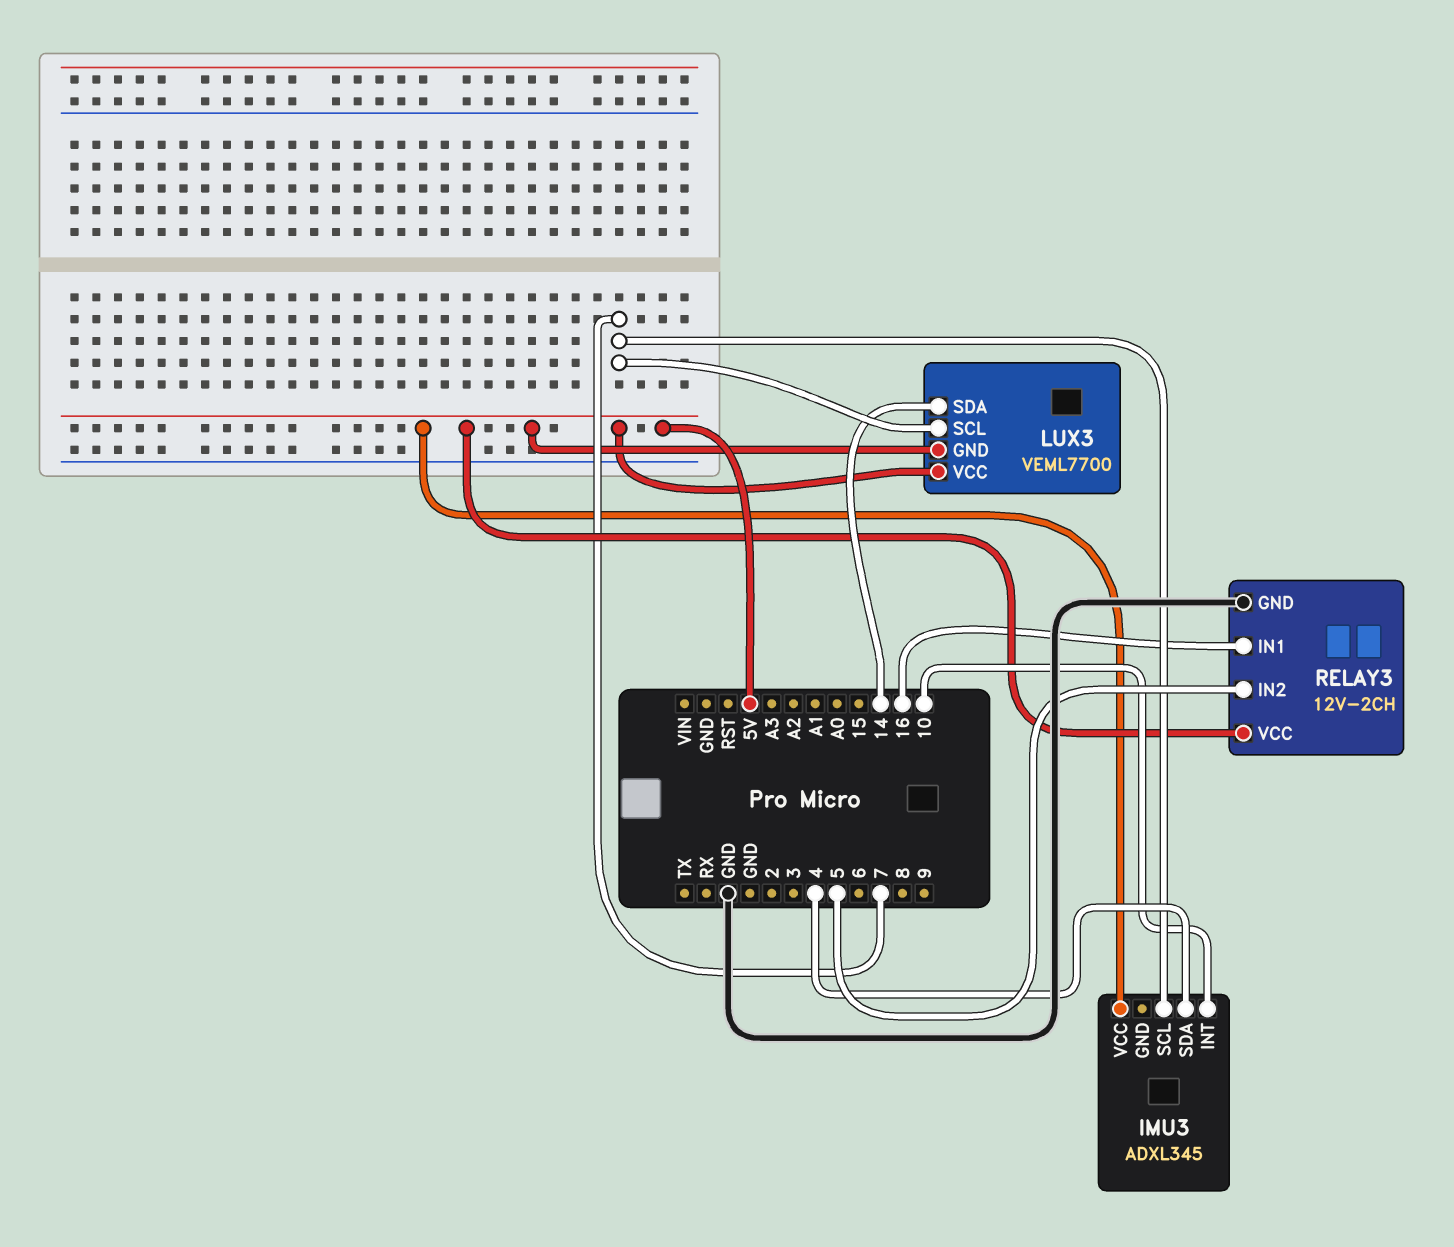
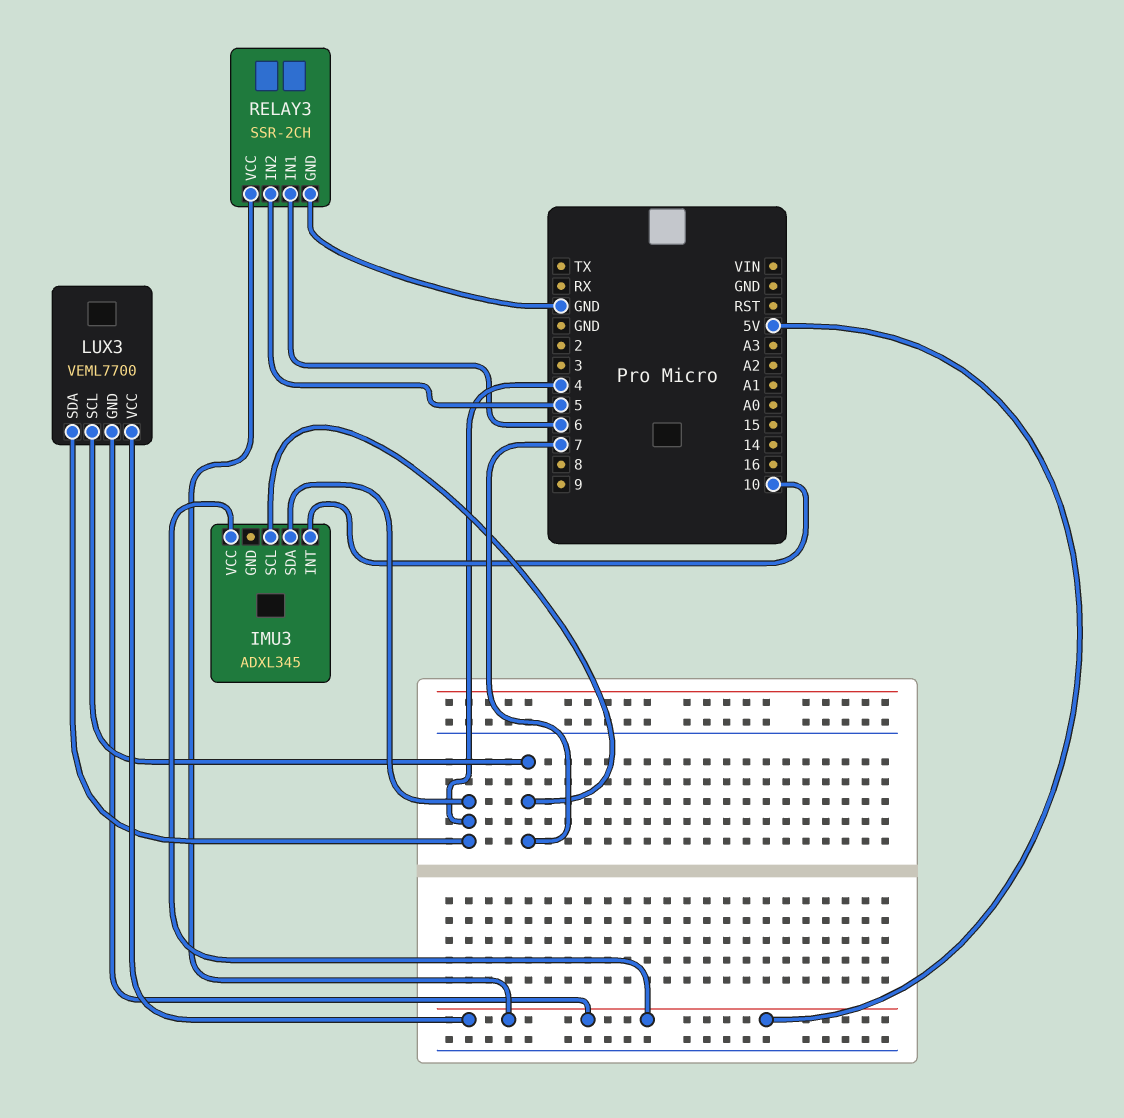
LUX3 pin SDA: 14 -> 4
RELAY3: 12V-2CH -> SSR-2CH
RELAY3 pin IN1: 16 -> 6

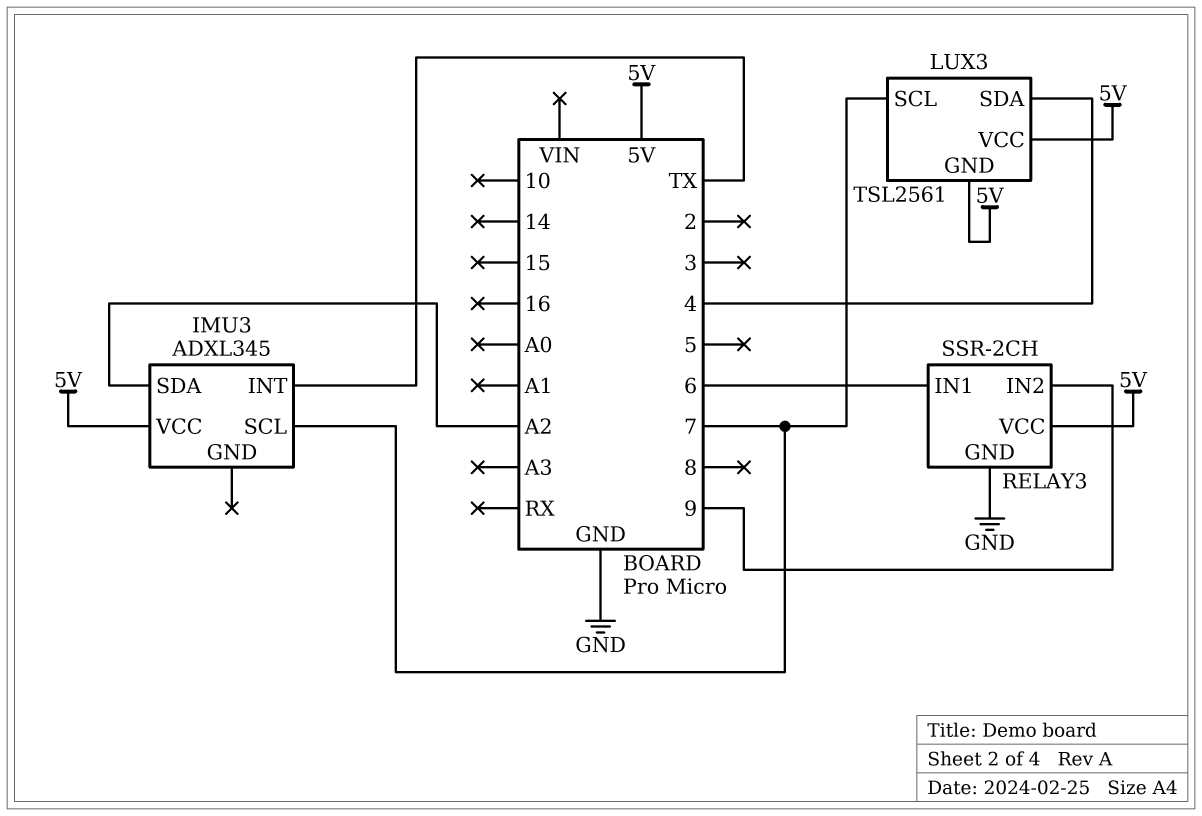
IMU3 pin INT: 10 -> TX
IMU3 pin SDA: 4 -> A2
LUX3: VEML7700 -> TSL2561
RELAY3 pin IN2: 5 -> 9

